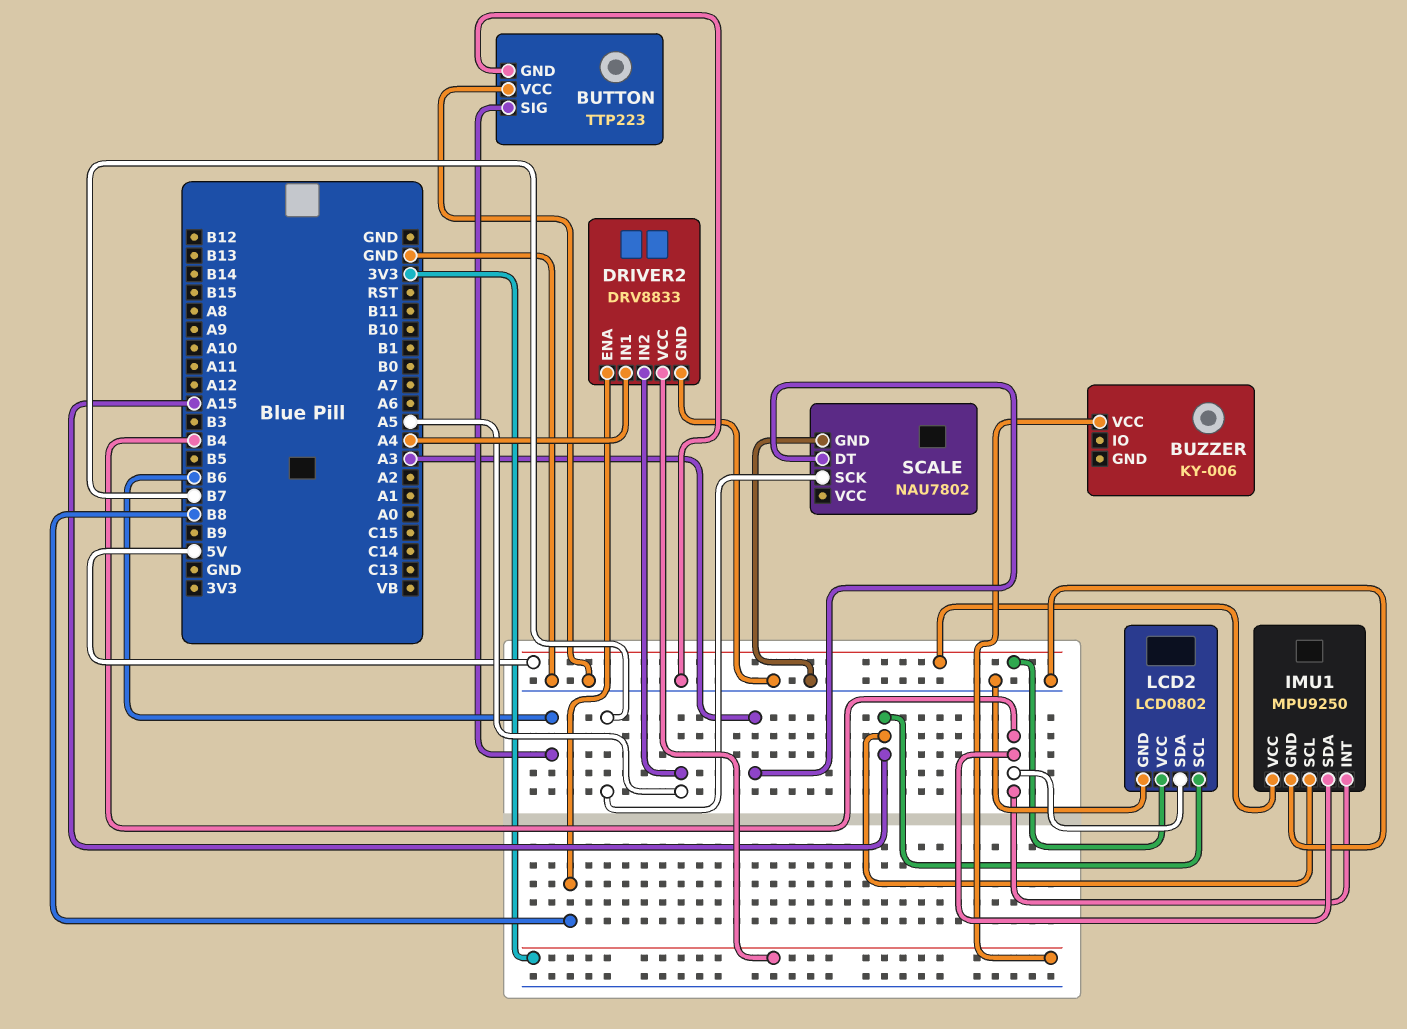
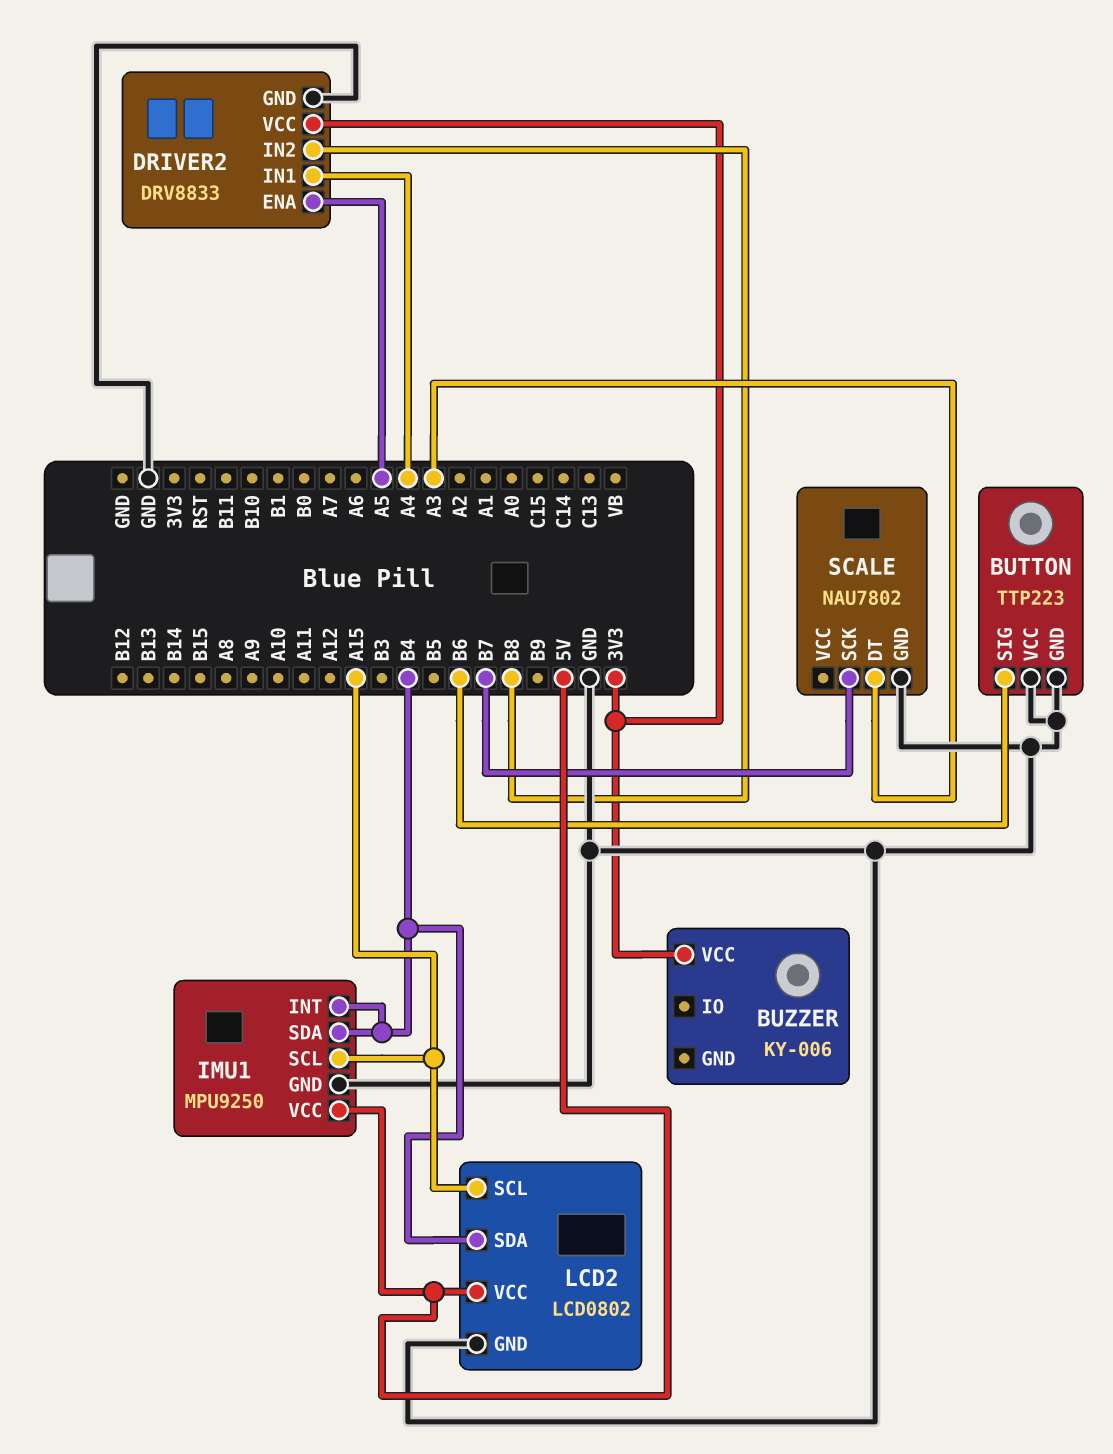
DRIVER2 pin ENA: B8 -> A5
DRIVER2 pin IN2: A5 -> B8

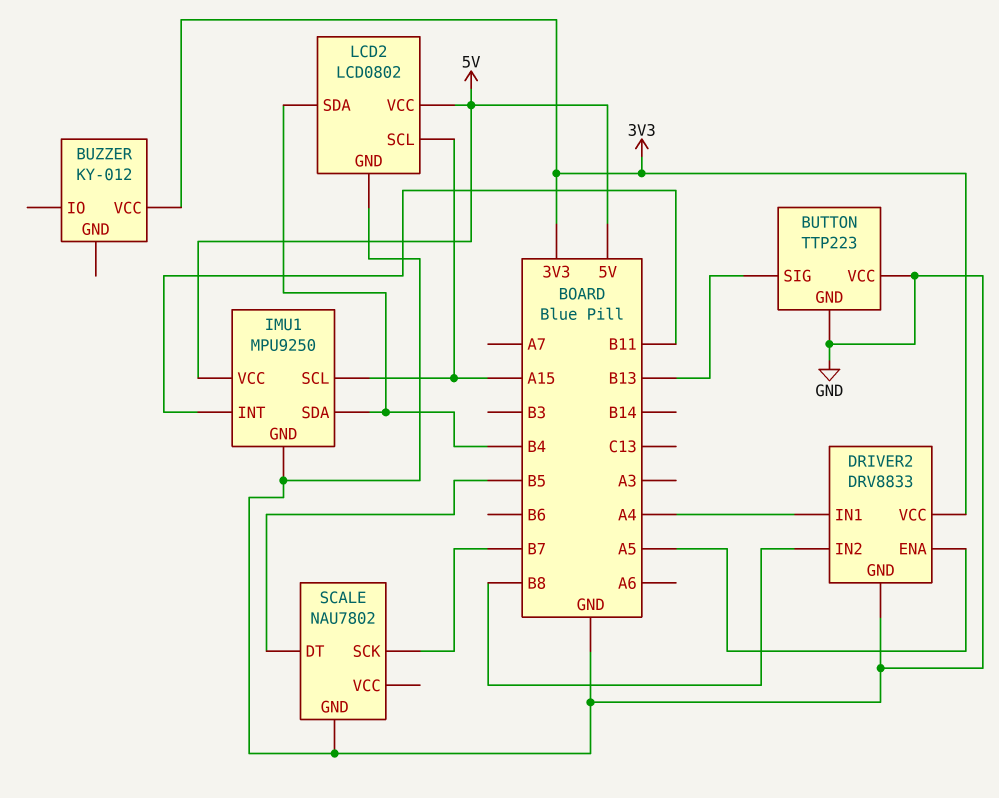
BUTTON pin SIG: B6 -> B13
BUZZER: KY-006 -> KY-012
IMU1 pin INT: B4 -> B11
SCALE pin DT: A3 -> B5

